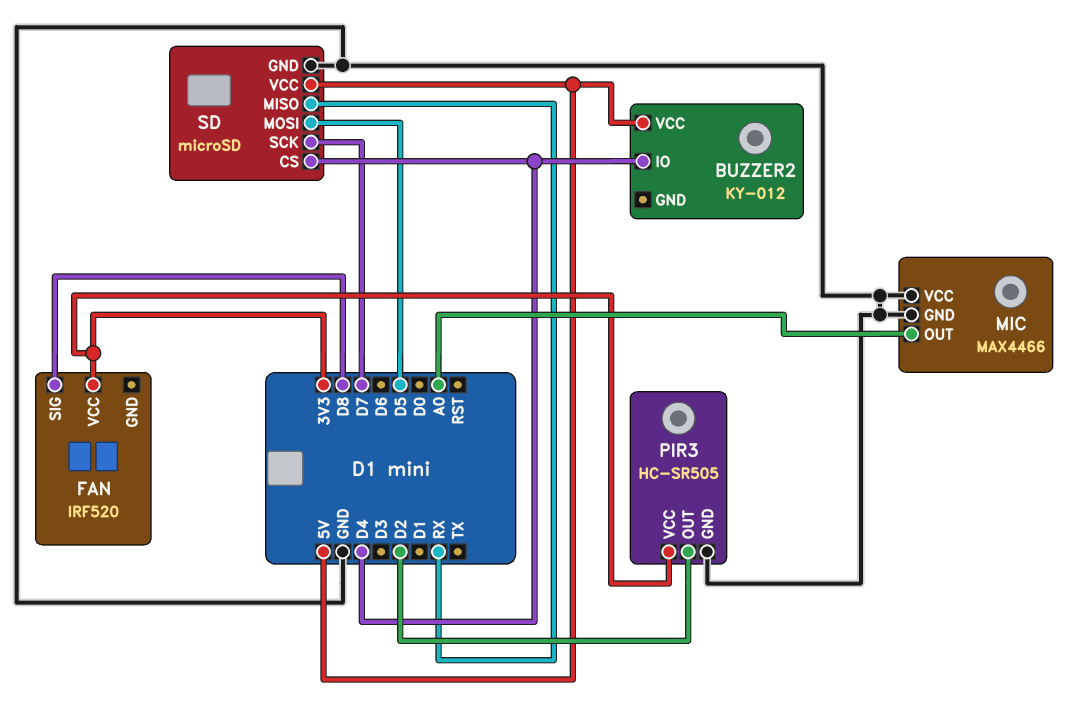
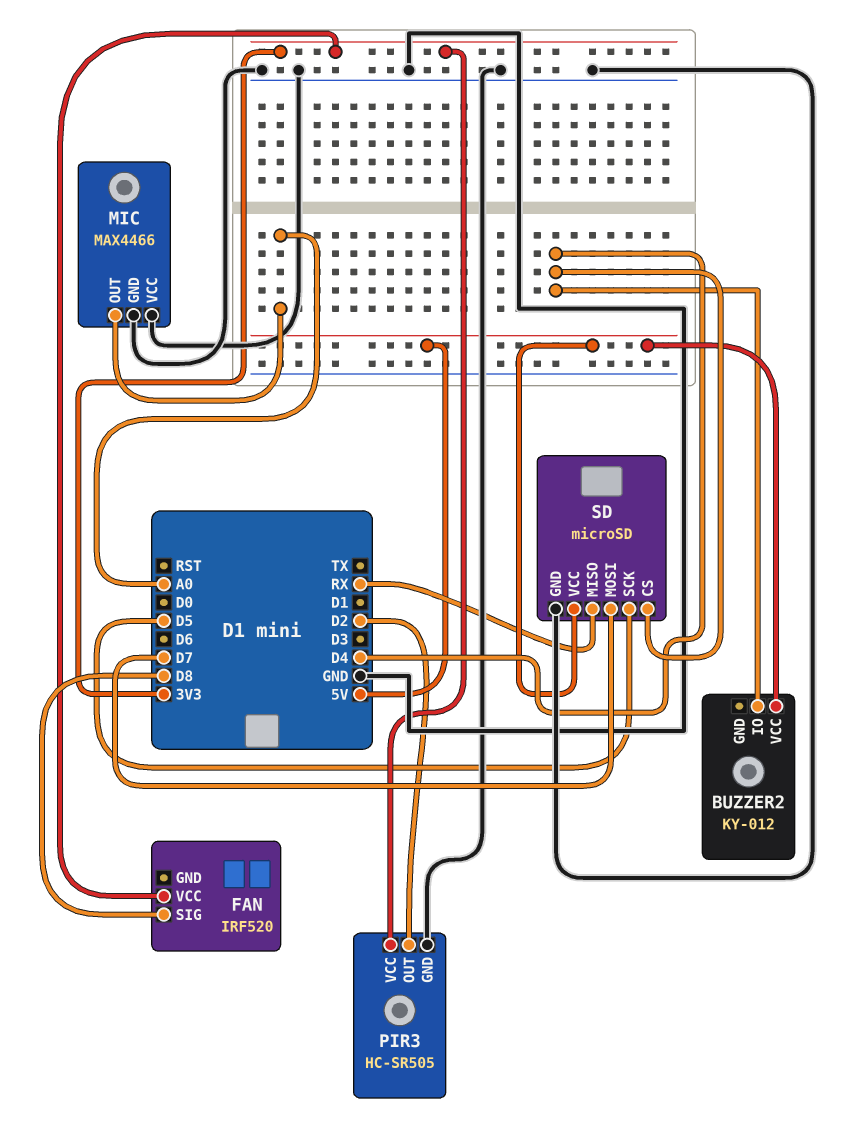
SD pin MOSI: D5 -> D7
SD pin SCK: D7 -> D5

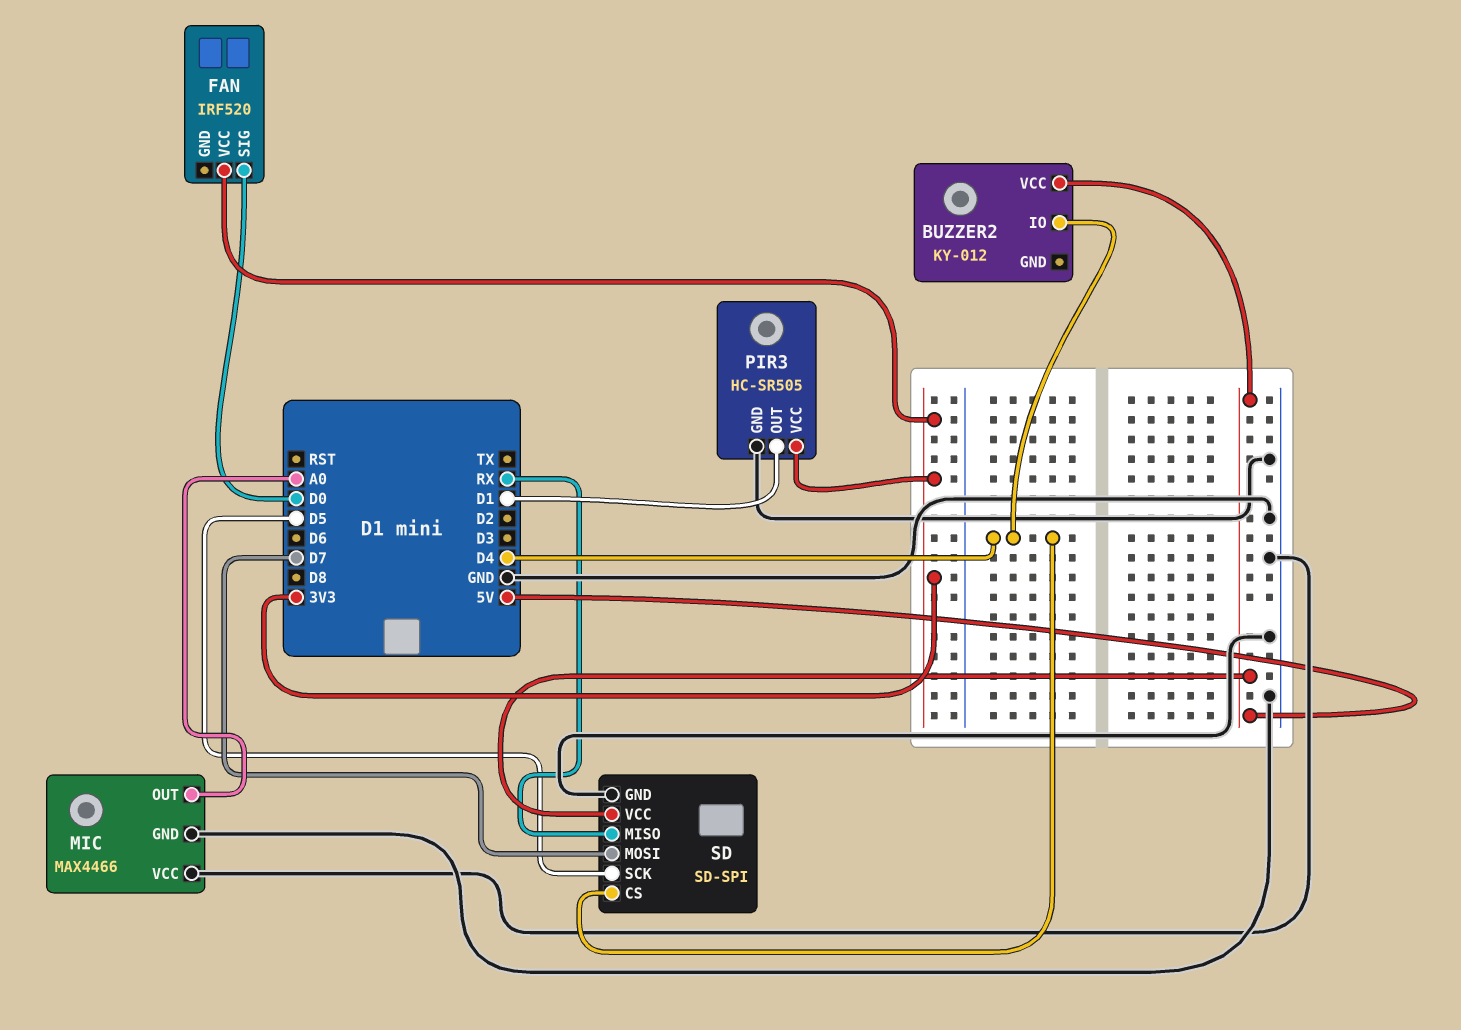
FAN pin SIG: D8 -> D0
PIR3 pin OUT: D2 -> D1
SD: microSD -> SD-SPI

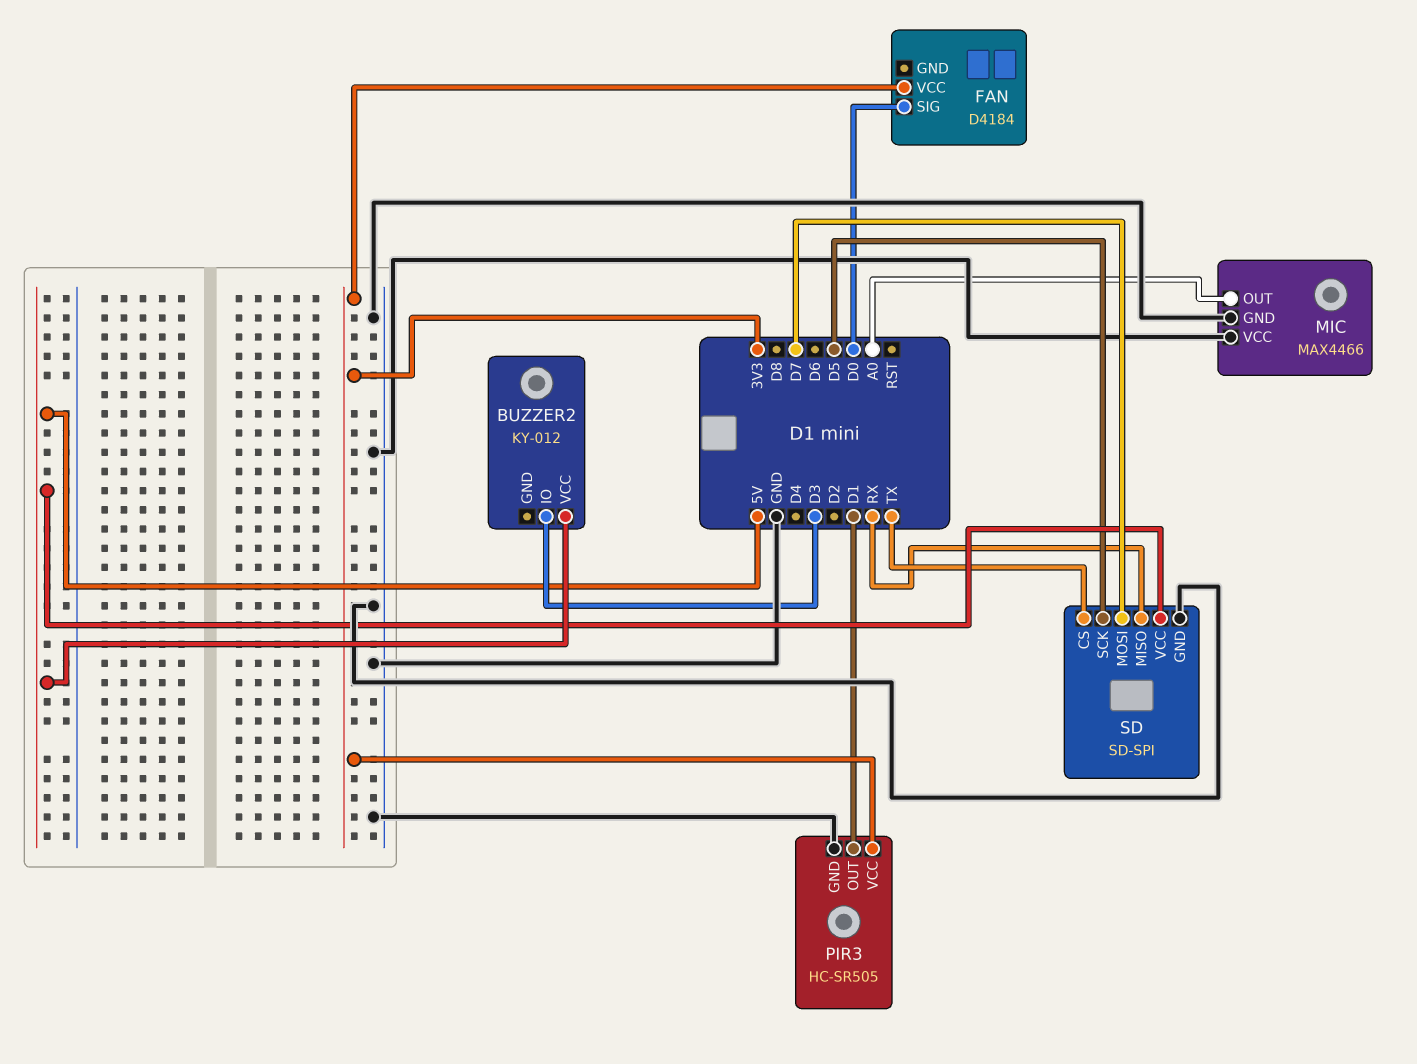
BUZZER2 pin IO: D4 -> D3
FAN: IRF520 -> D4184
SD pin CS: D4 -> TX

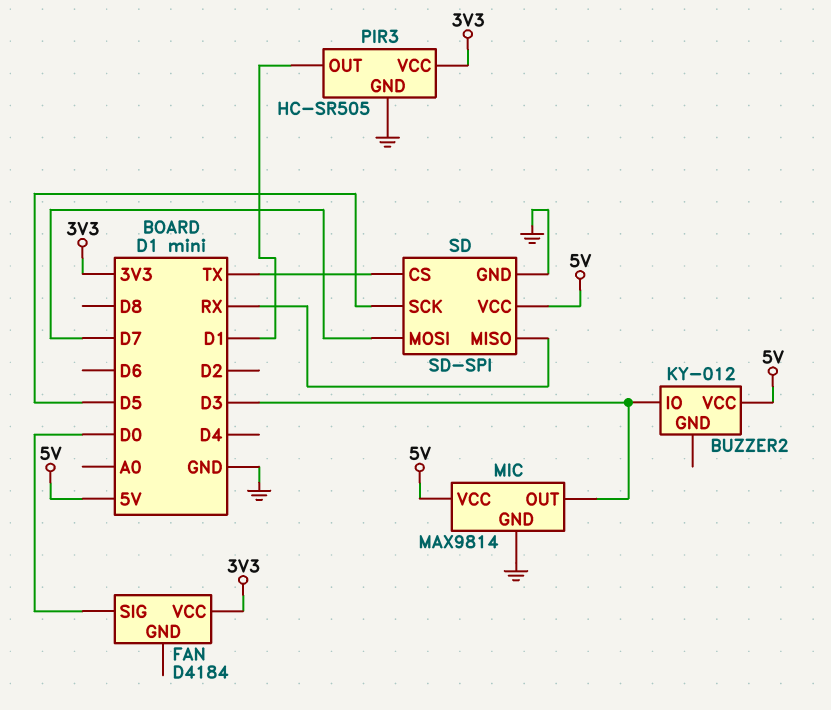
MIC: MAX4466 -> MAX9814
MIC pin OUT: A0 -> D3
MIC pin VCC: GND -> 5V

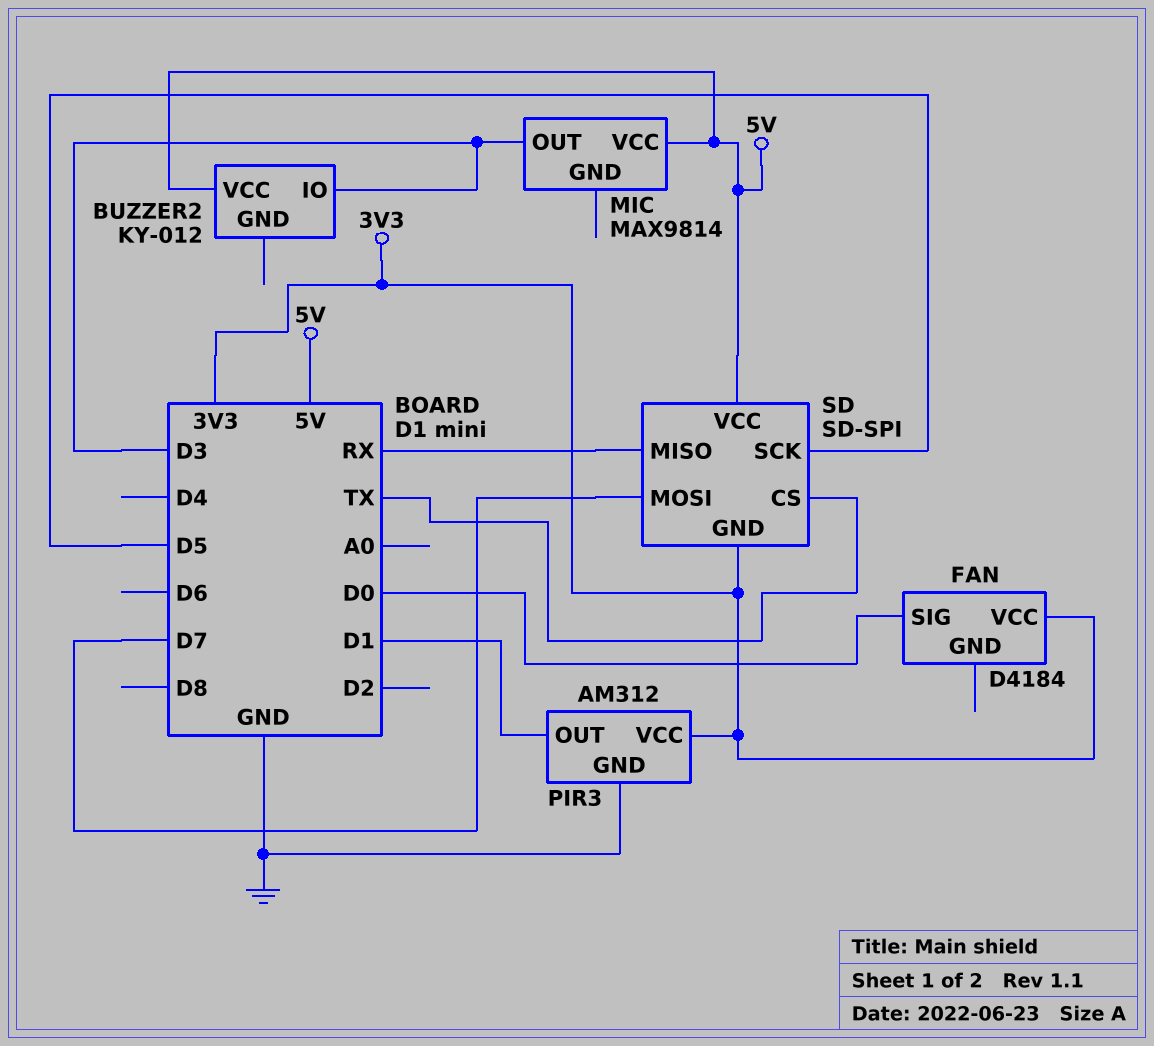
MIC pin GND: GND -> none
PIR3: HC-SR505 -> AM312
SD pin GND: GND -> 3V3

